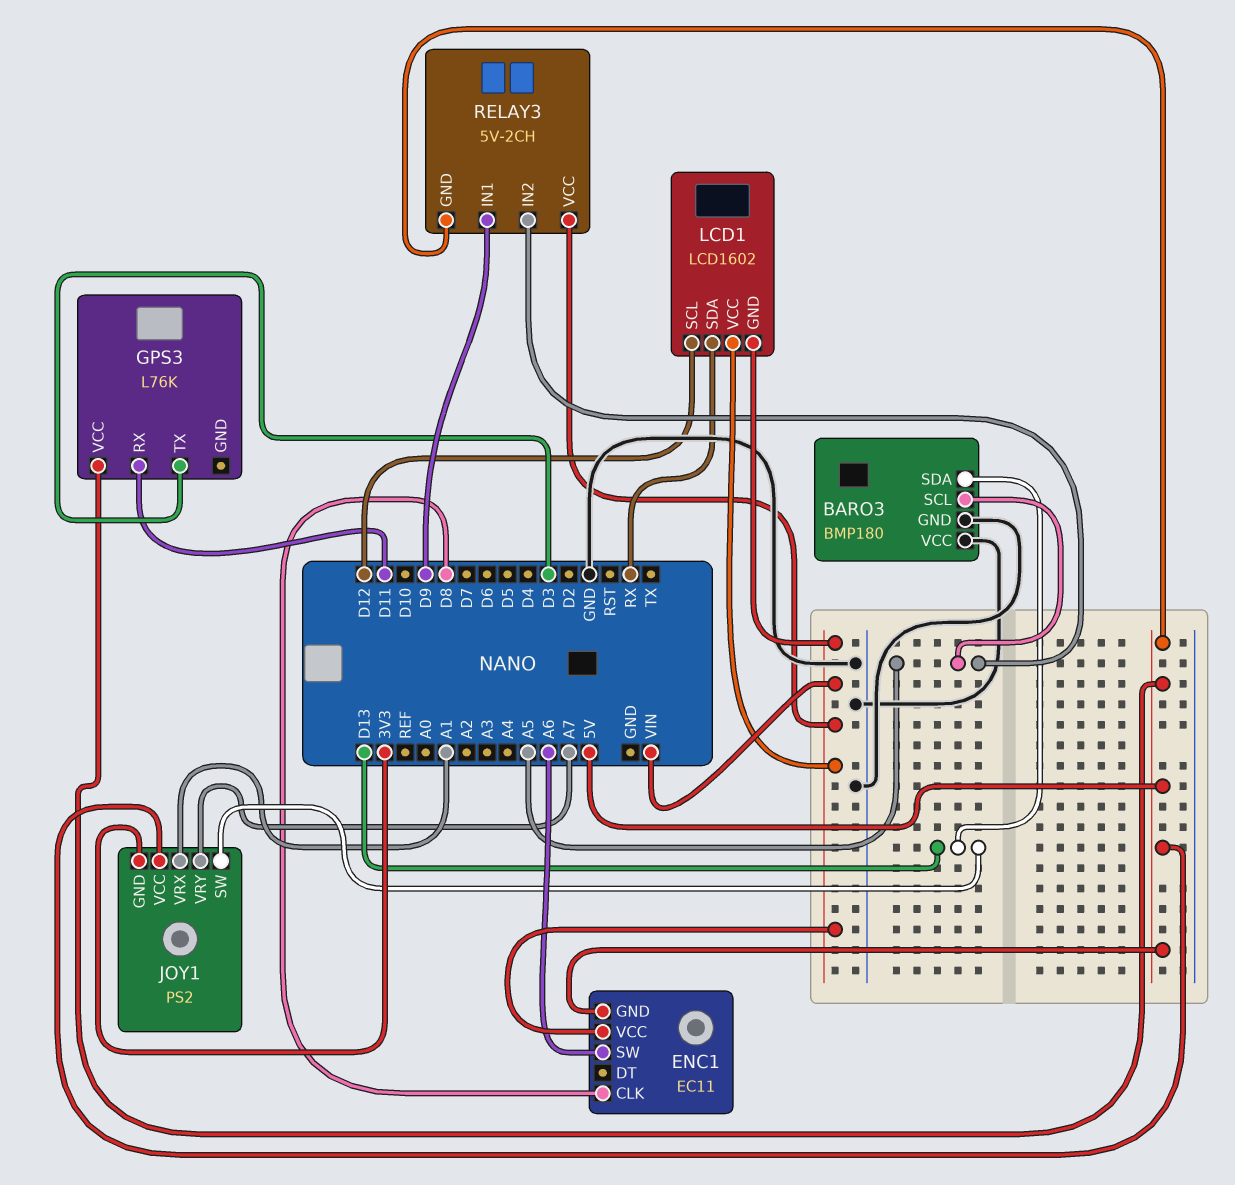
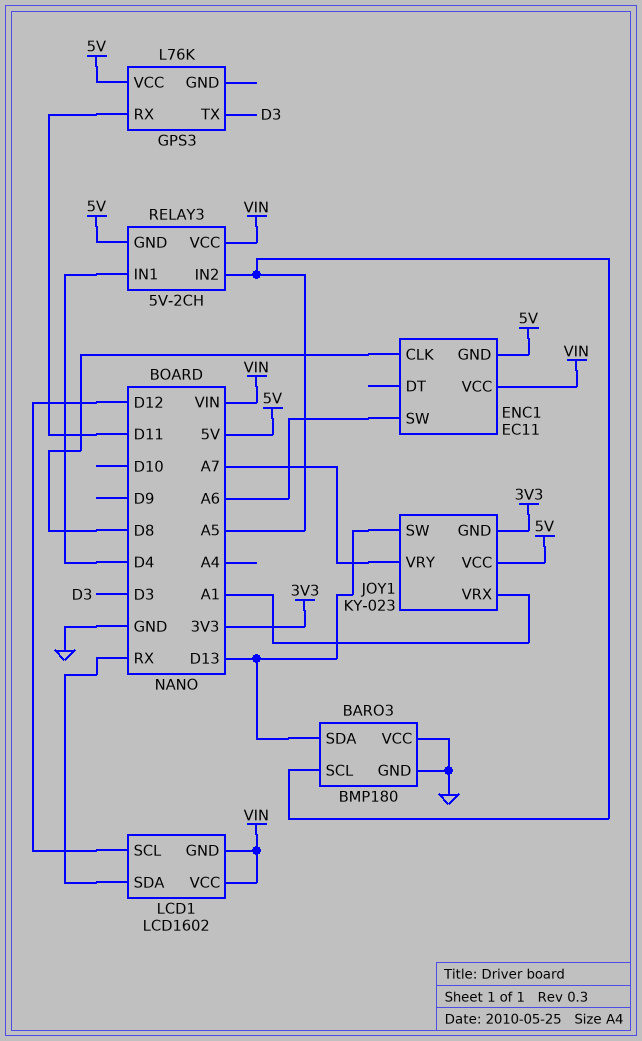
JOY1: PS2 -> KY-023
RELAY3 pin IN1: D9 -> D4

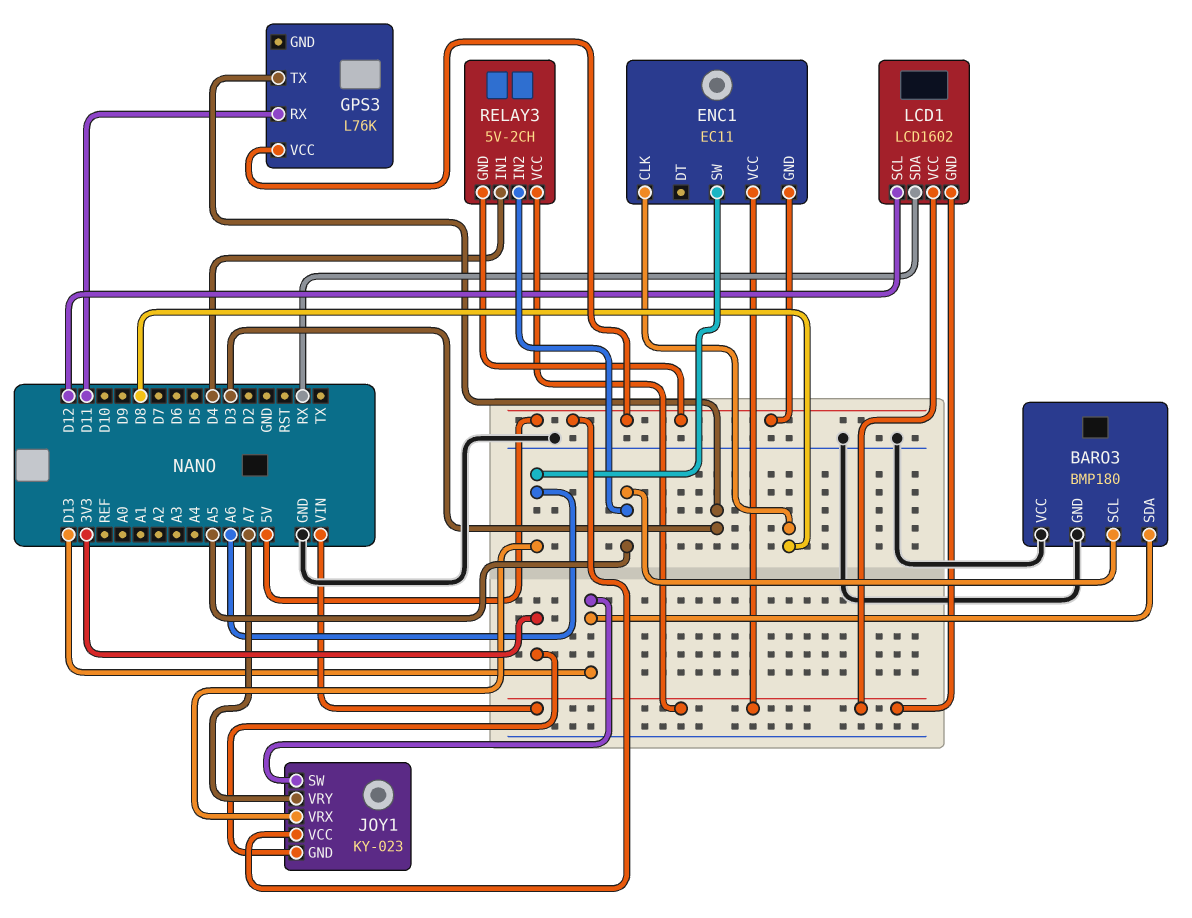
JOY1 pin VRX: A1 -> A6

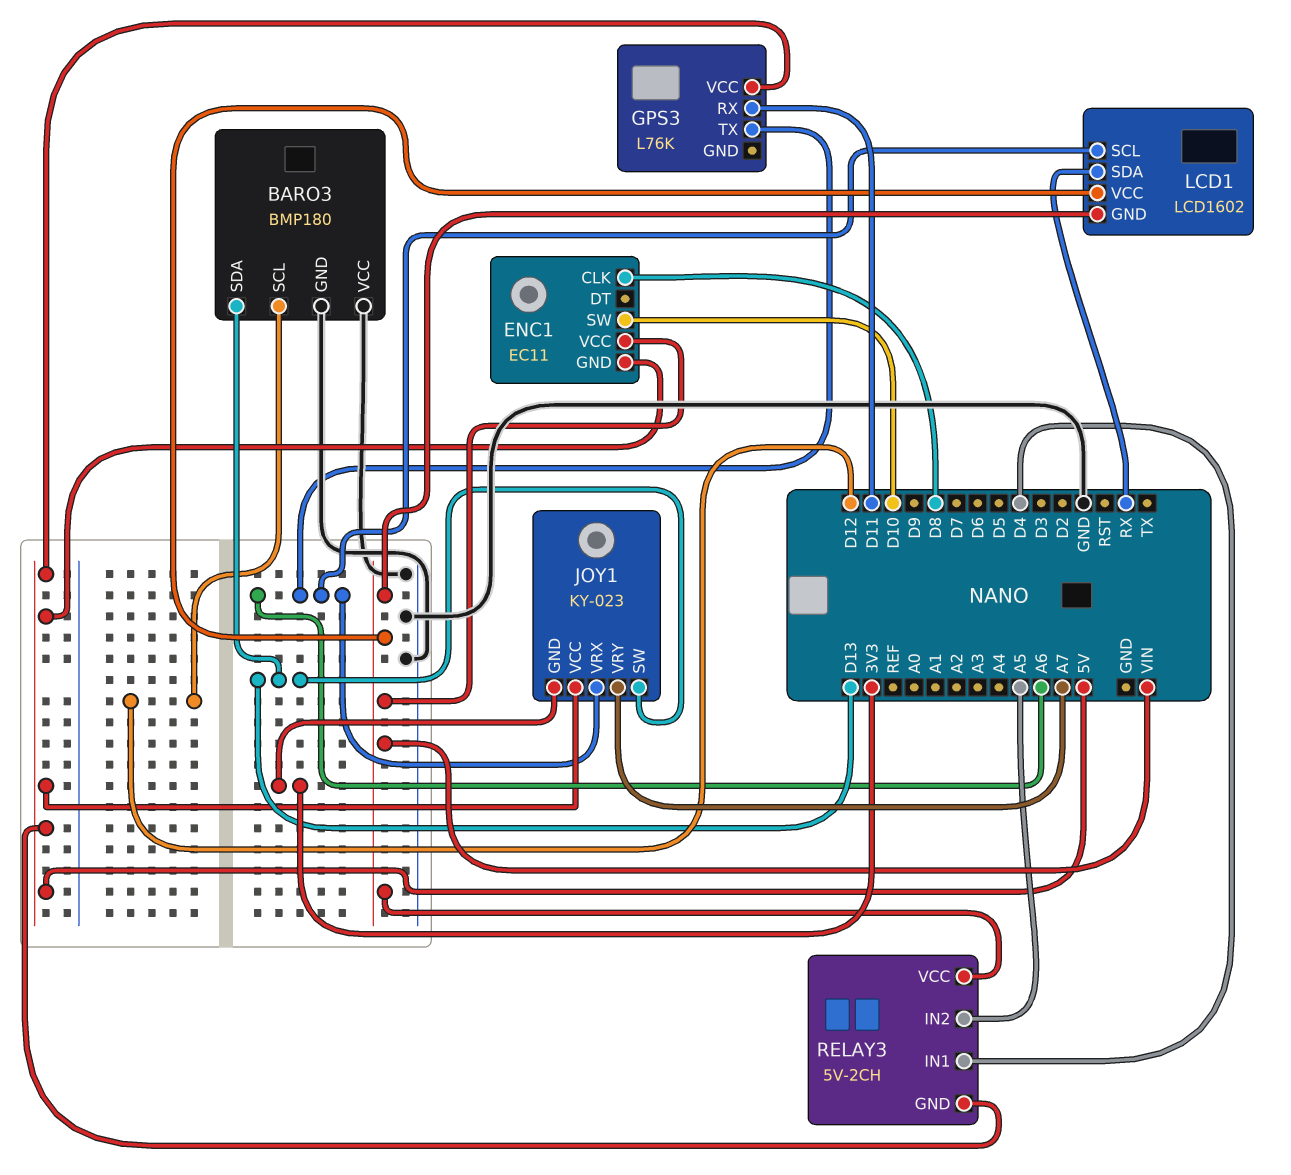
BARO3 pin SCL: A5 -> D12
ENC1 pin SW: A6 -> D10
GPS3 pin TX: D3 -> A6
LCD1 pin SCL: D12 -> A6

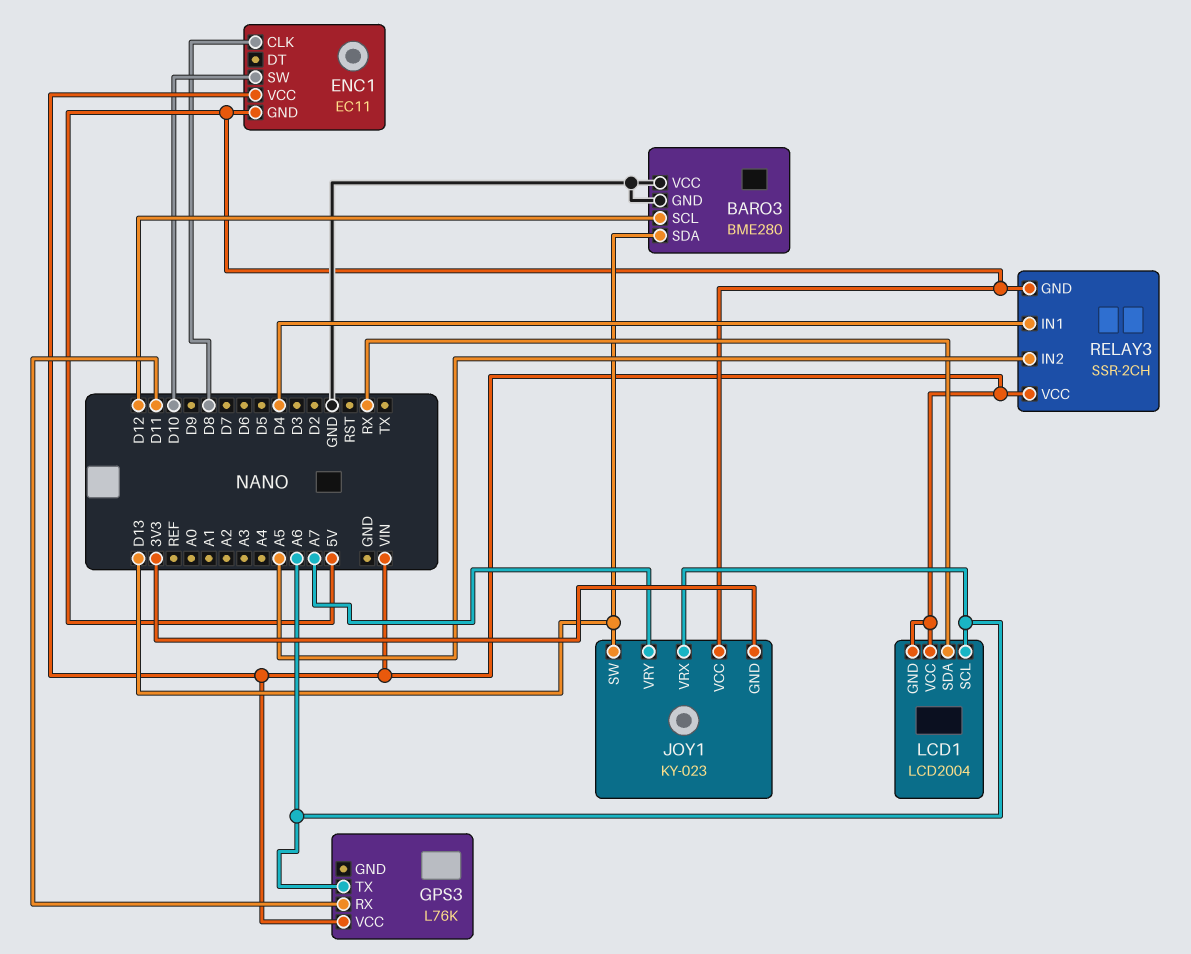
BARO3: BMP180 -> BME280
GPS3 pin VCC: 5V -> VIN
LCD1: LCD1602 -> LCD2004
RELAY3: 5V-2CH -> SSR-2CH

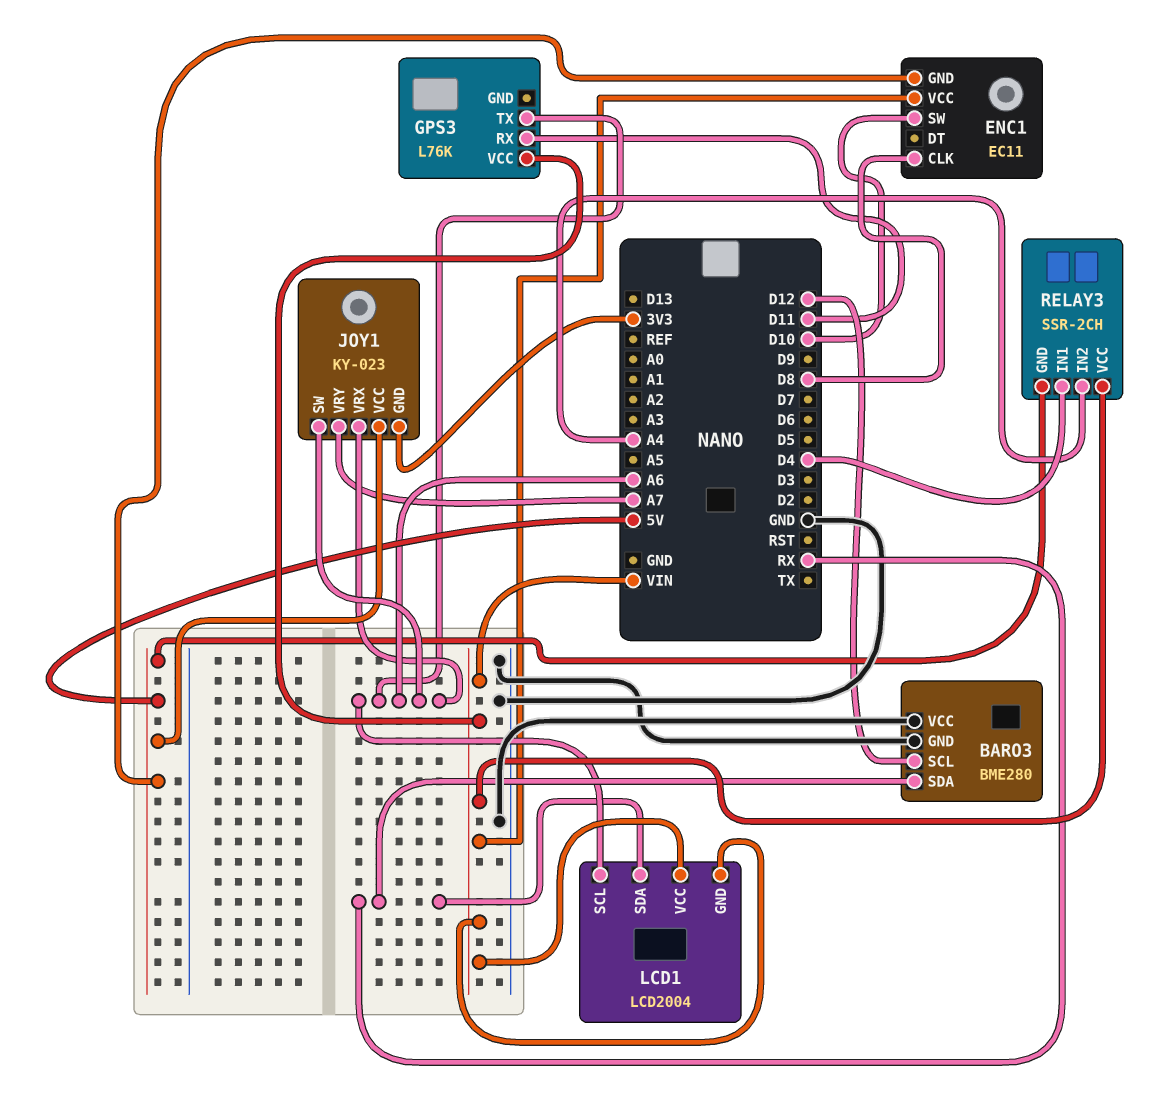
BARO3 pin SDA: D13 -> RX
JOY1 pin SW: D13 -> A6
RELAY3 pin IN2: A5 -> A4

